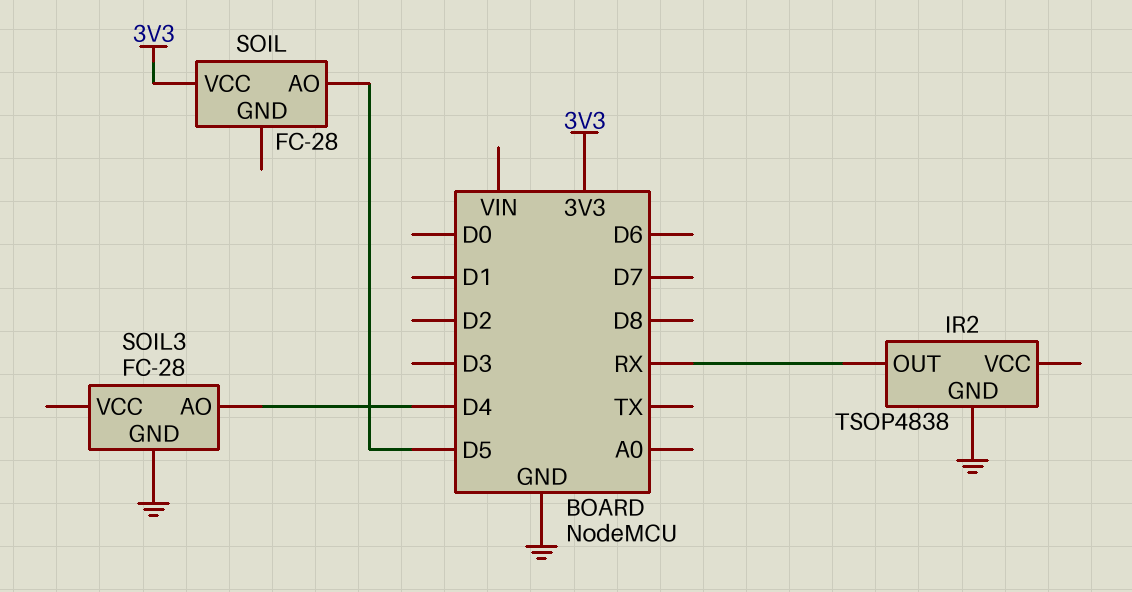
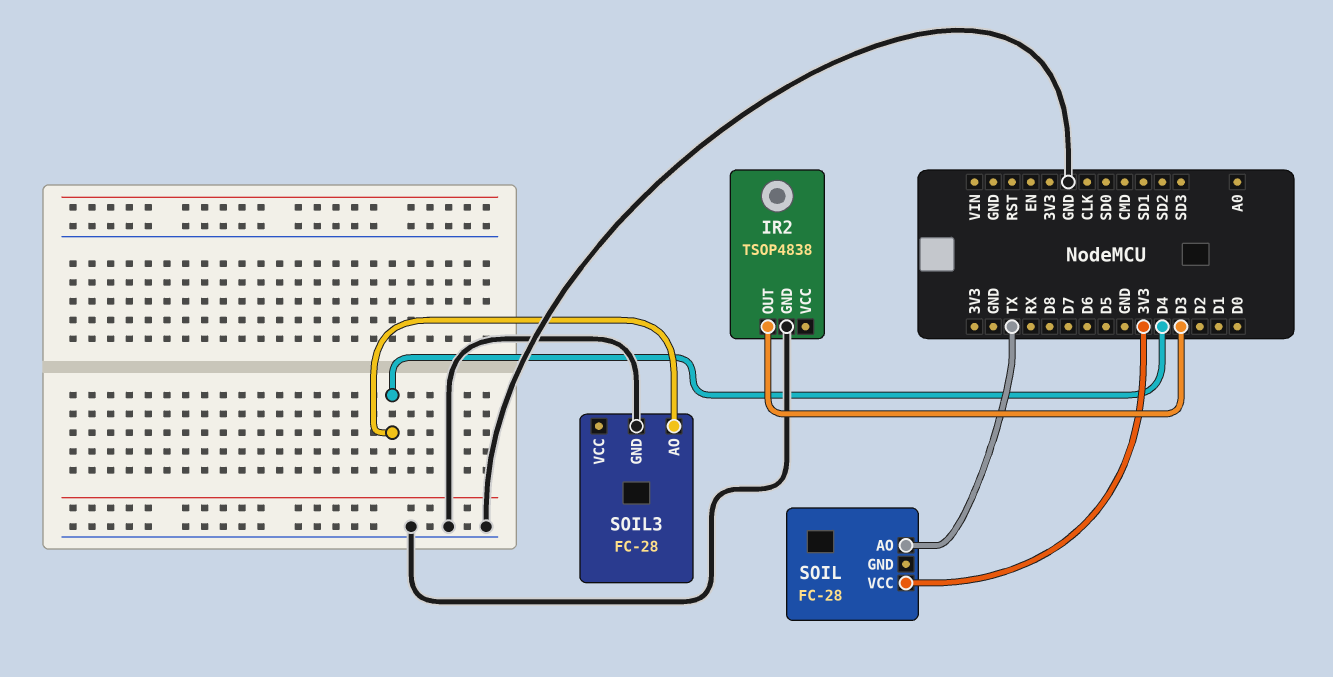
IR2 pin OUT: RX -> D3
SOIL pin AO: D5 -> TX

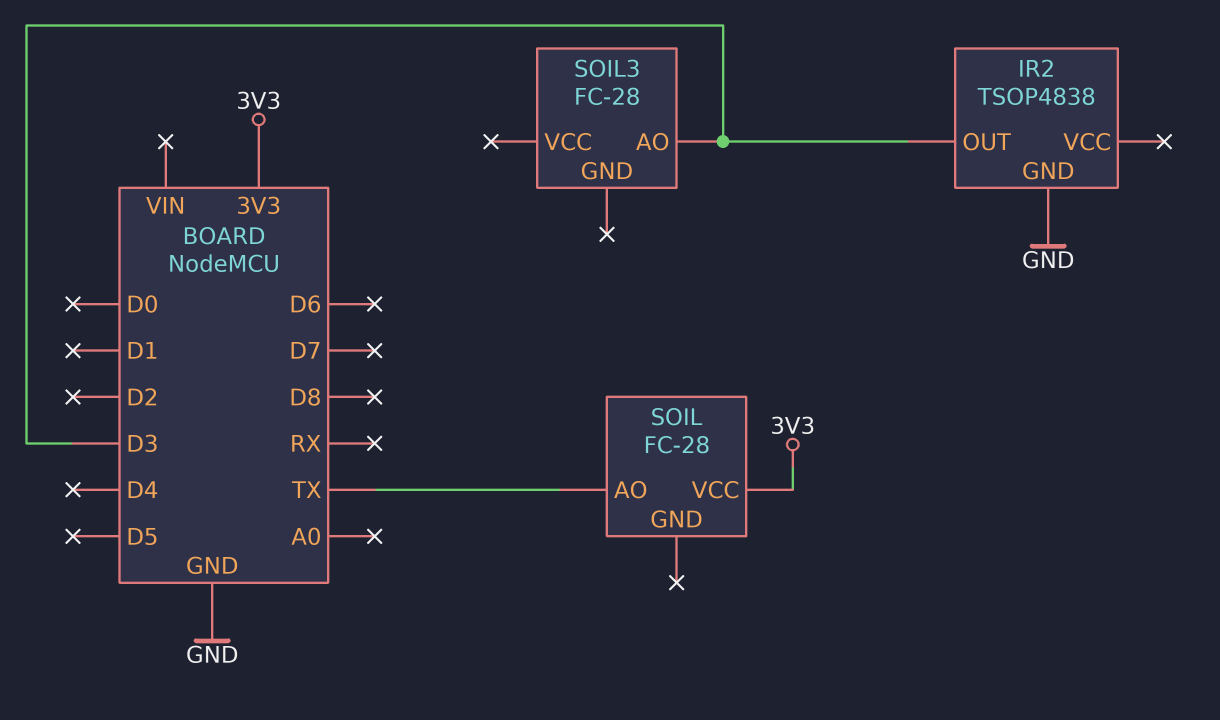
SOIL3 pin AO: D4 -> D3
SOIL3 pin GND: GND -> none

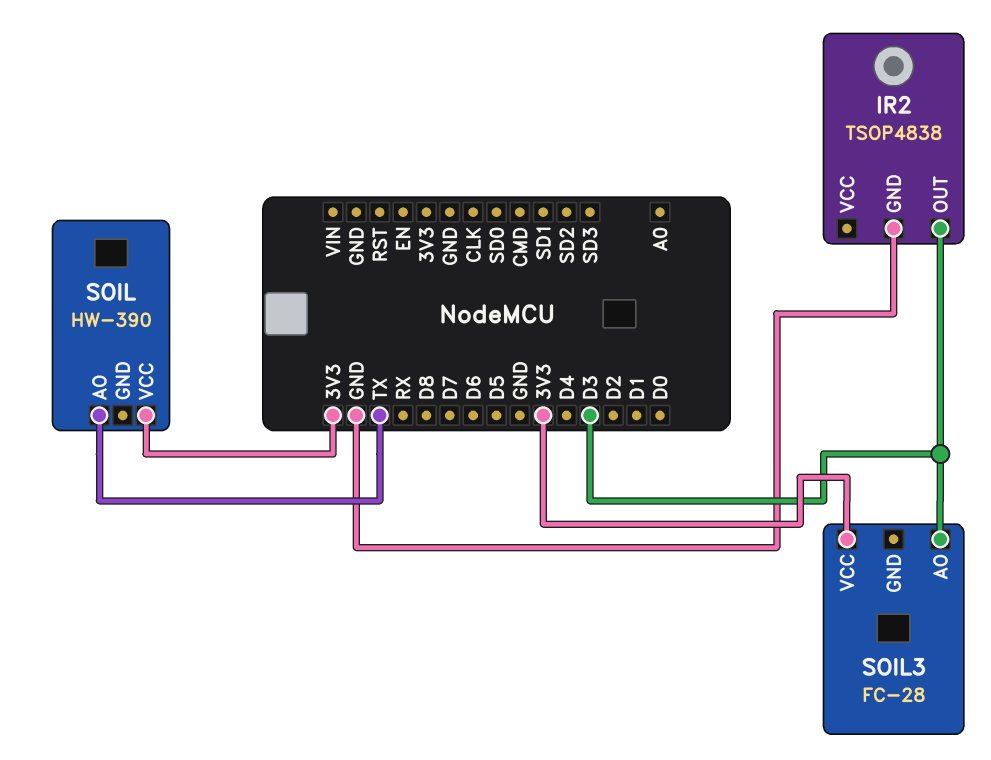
SOIL: FC-28 -> HW-390
SOIL3 pin VCC: none -> 3V3

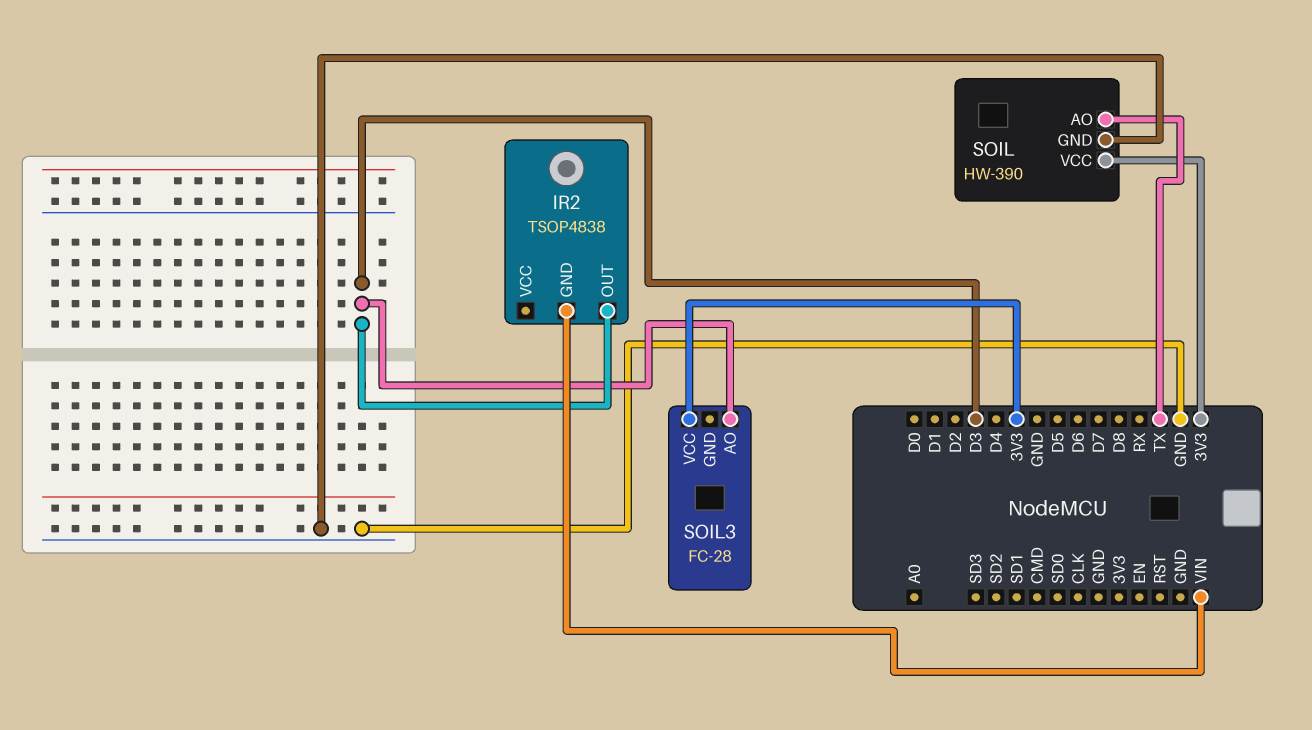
IR2 pin GND: GND -> VIN
SOIL pin GND: none -> GND

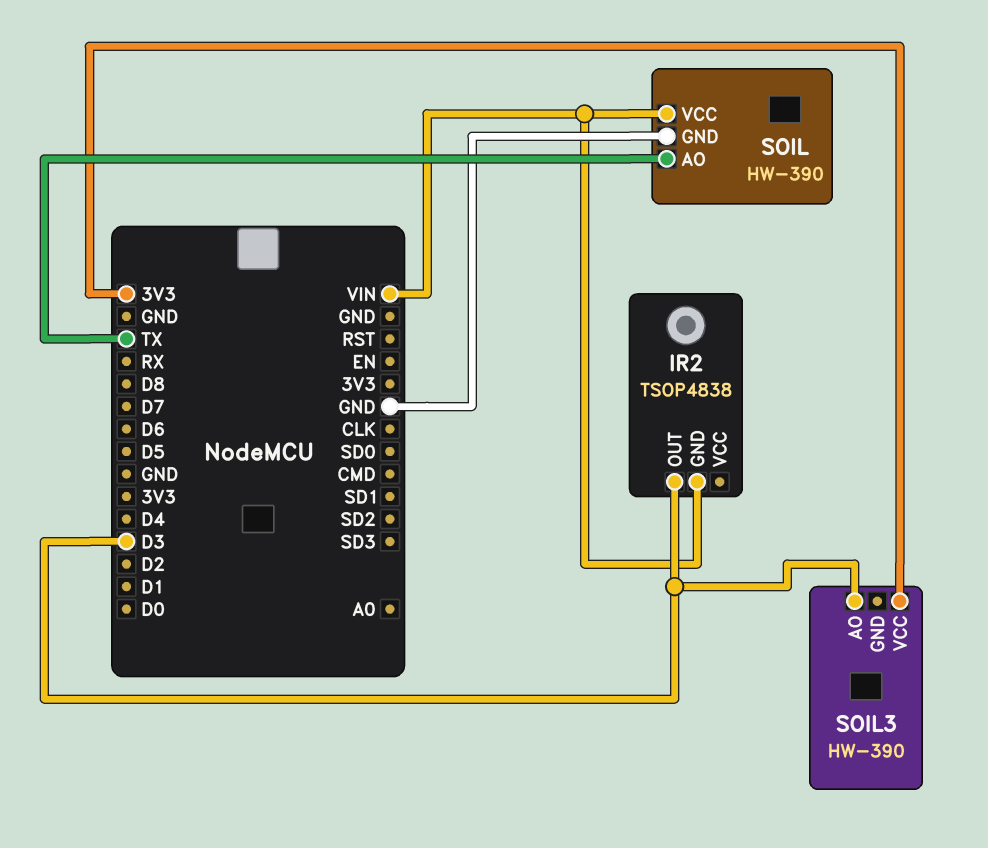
SOIL pin VCC: 3V3 -> VIN
SOIL3: FC-28 -> HW-390

